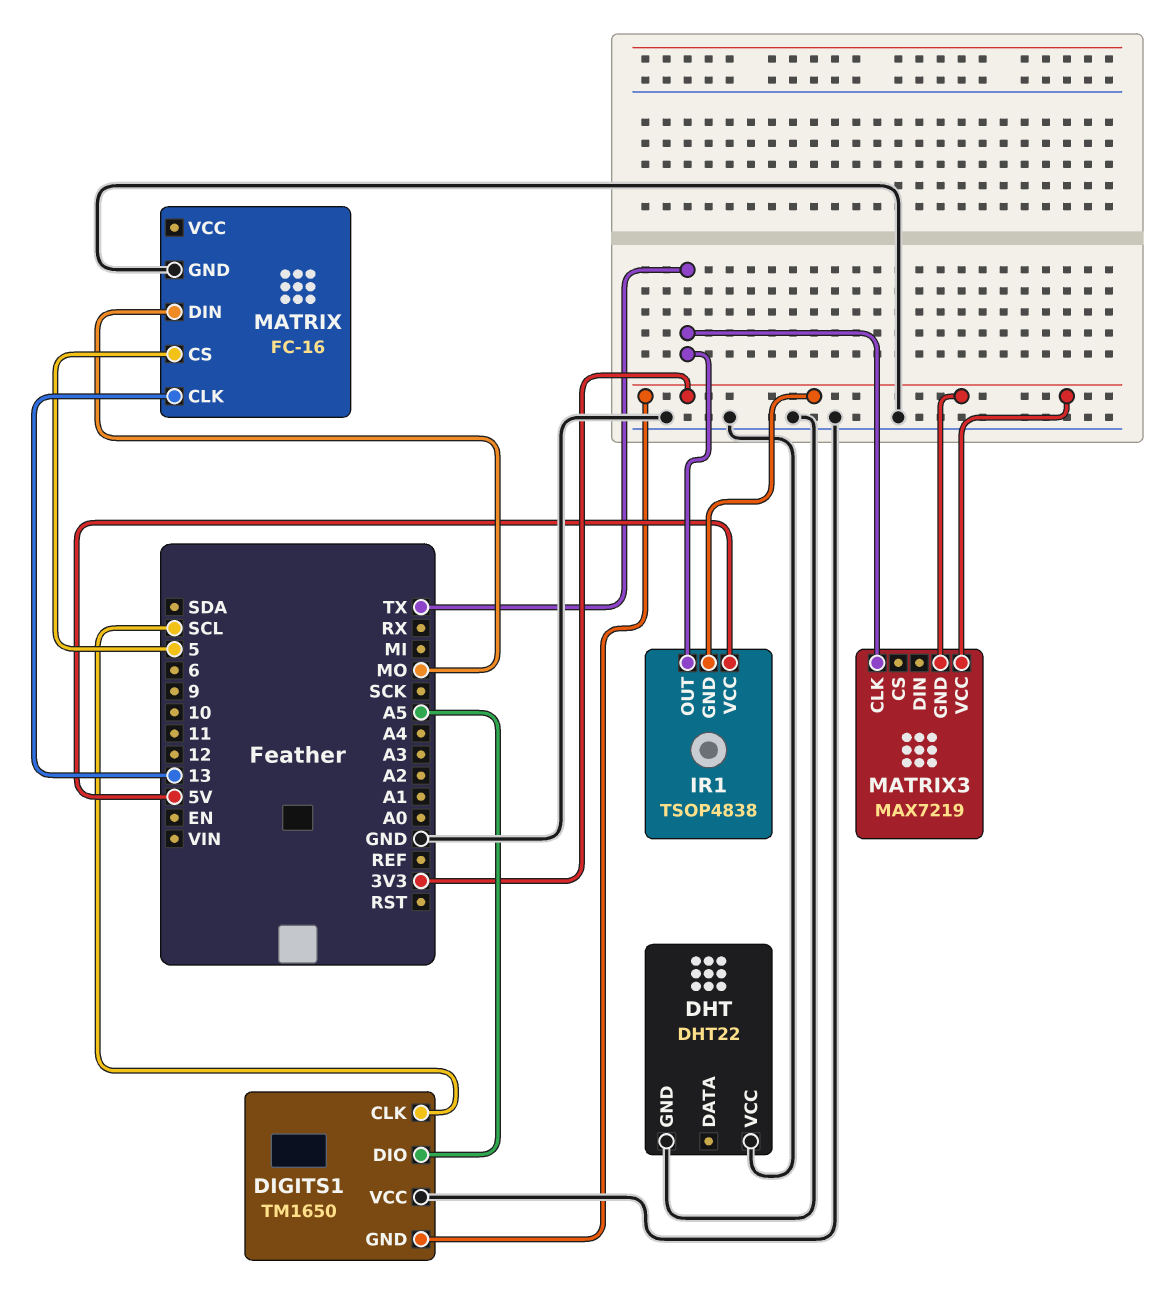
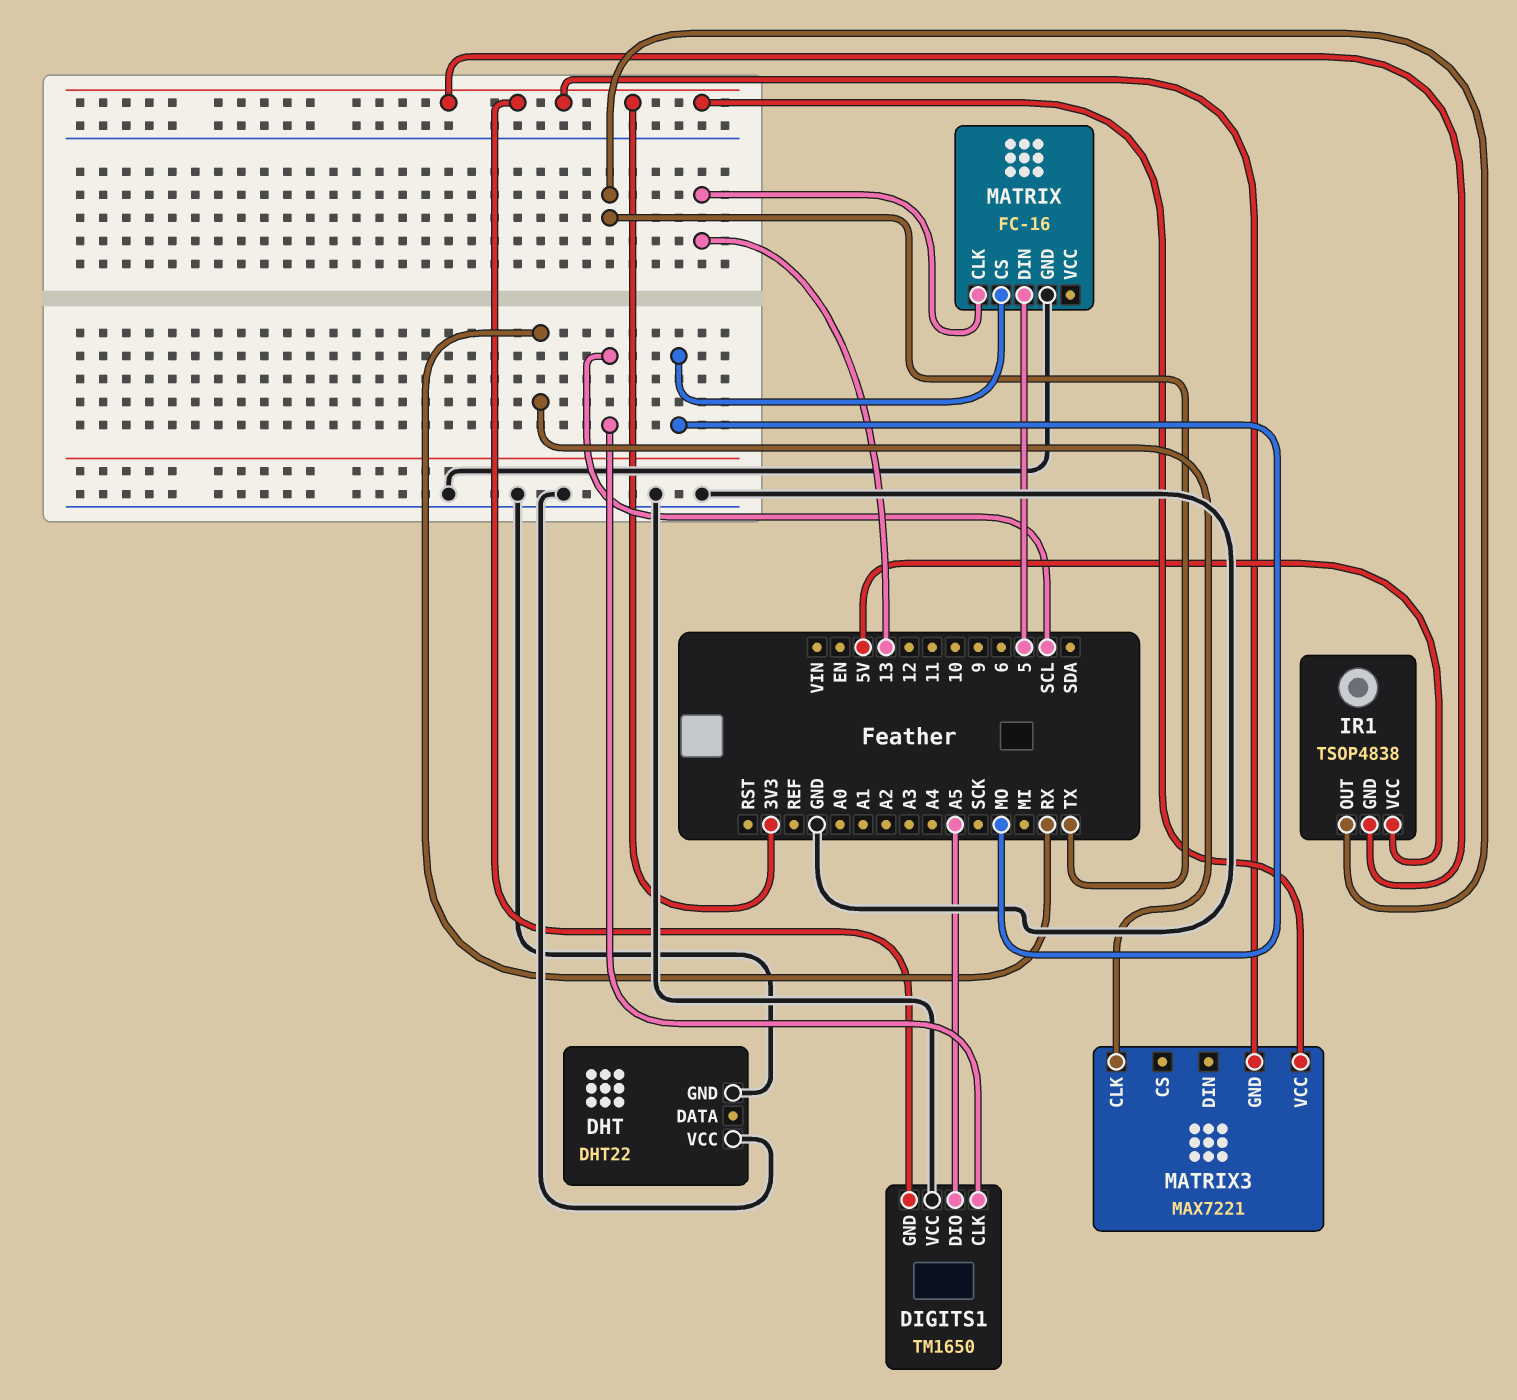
MATRIX pin CS: 5 -> MO
MATRIX pin DIN: MO -> 5
MATRIX3: MAX7219 -> MAX7221
MATRIX3 pin CLK: TX -> RX

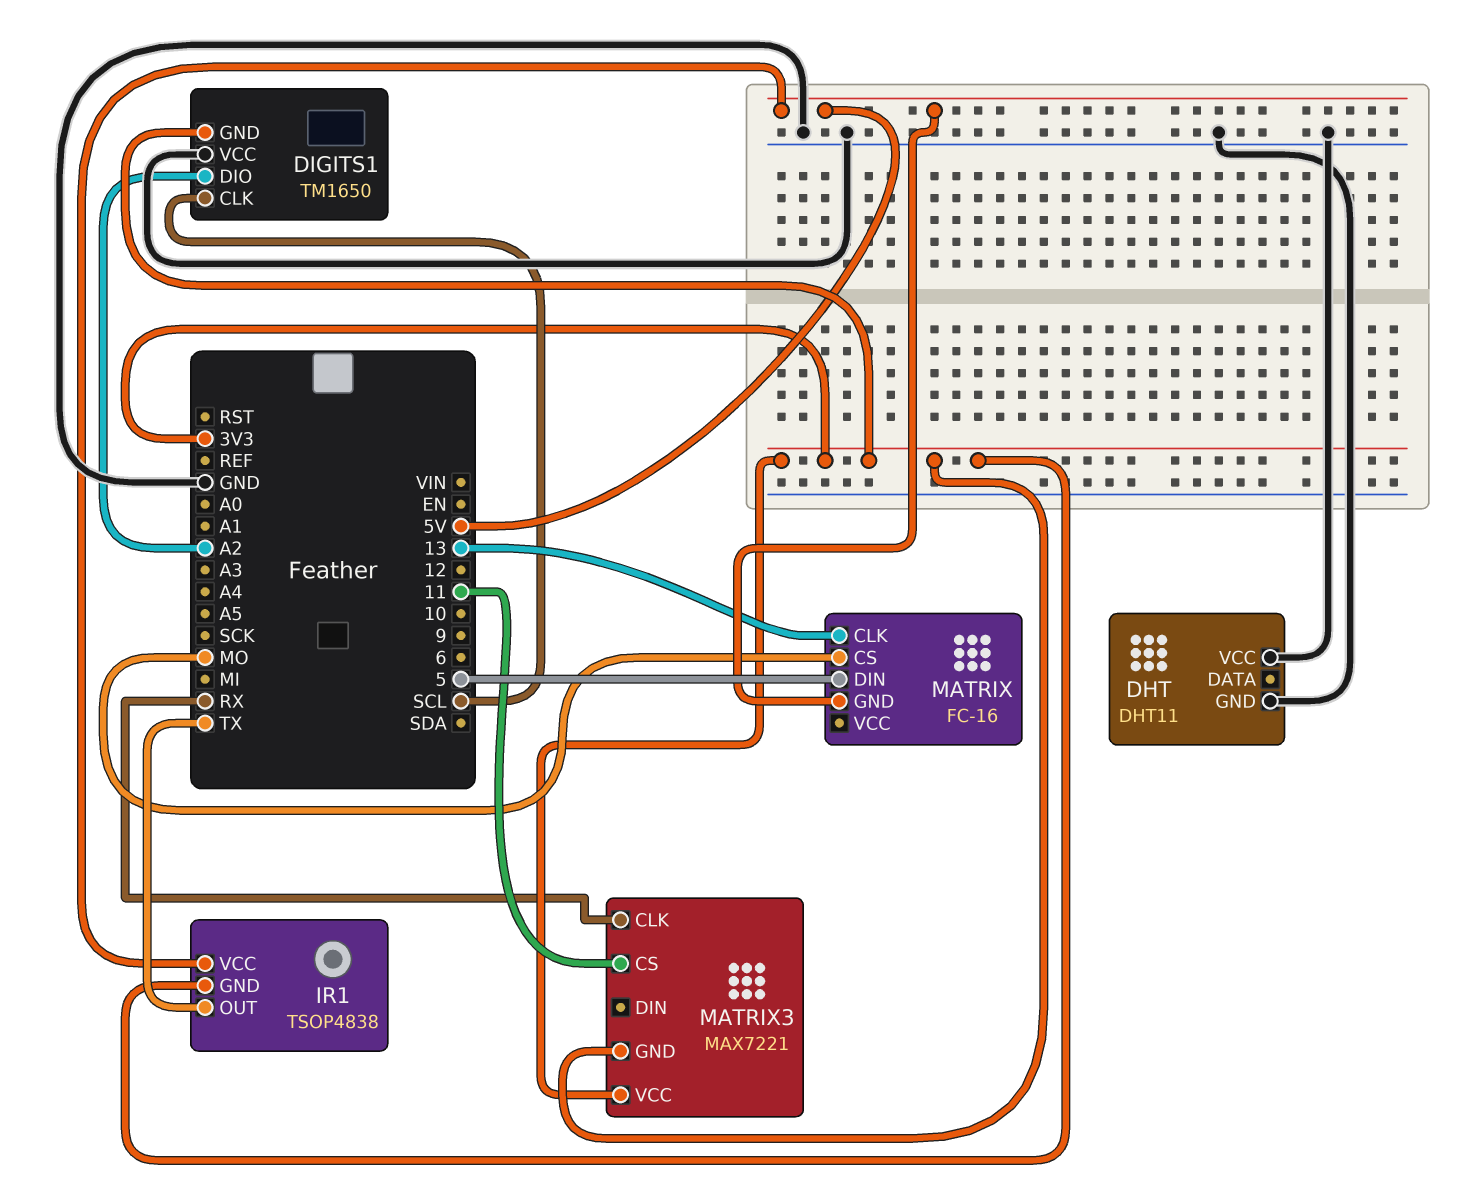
DHT: DHT22 -> DHT11
DIGITS1 pin DIO: A5 -> A2
MATRIX pin GND: GND -> 5V
MATRIX3 pin CS: none -> 11

